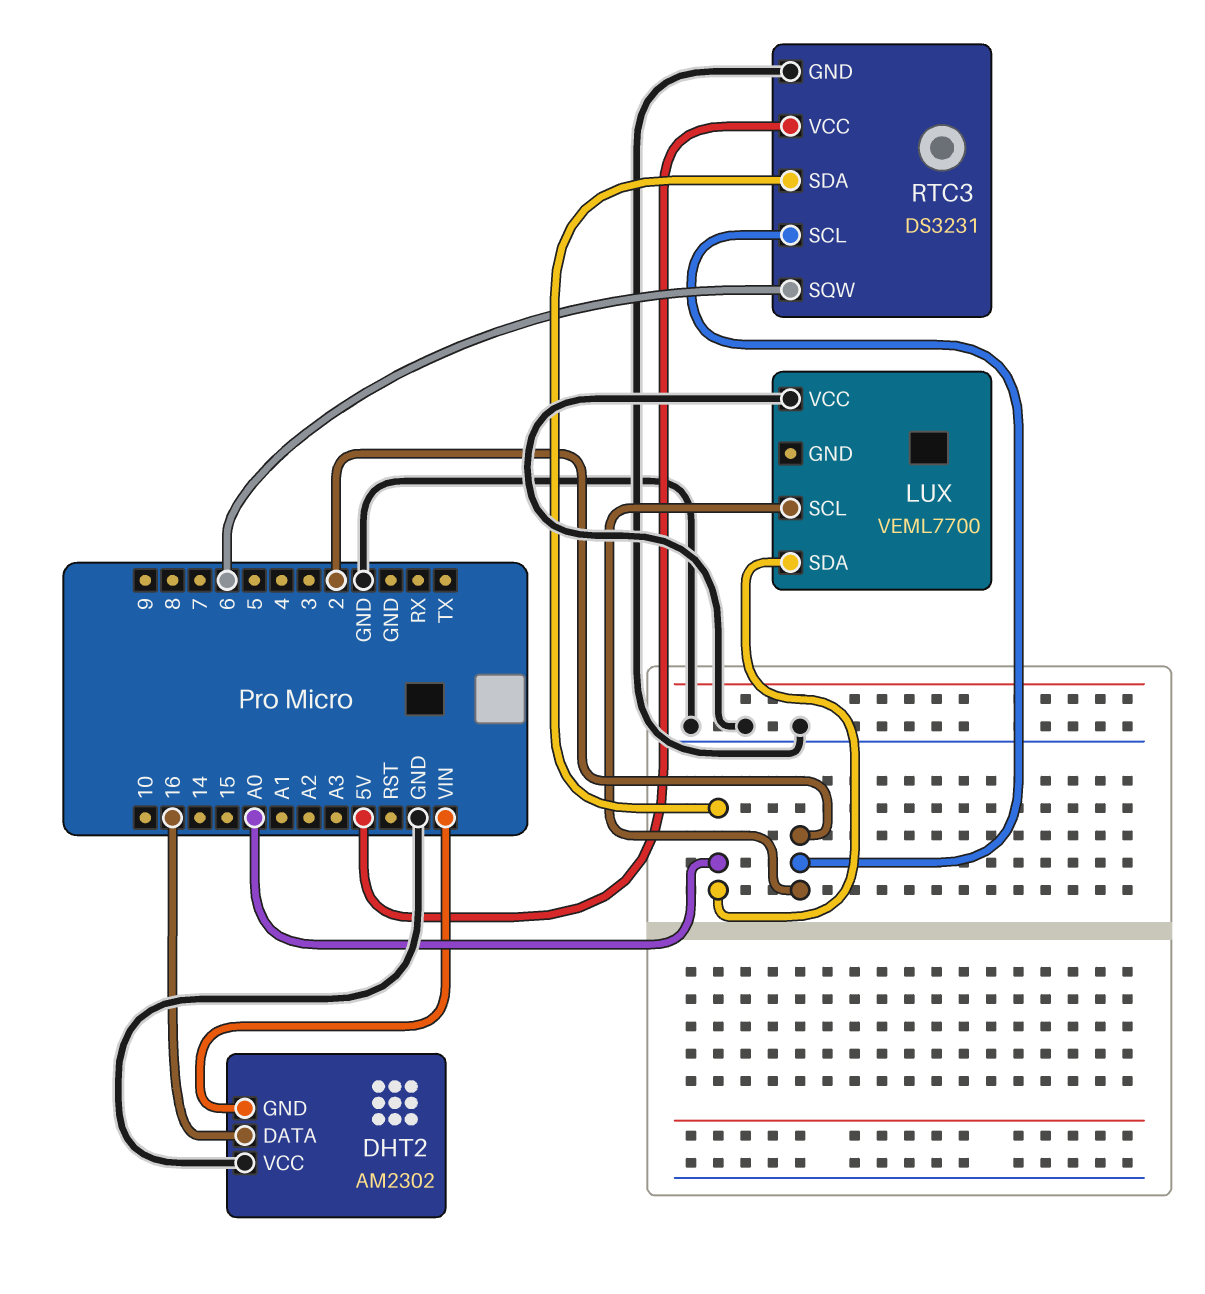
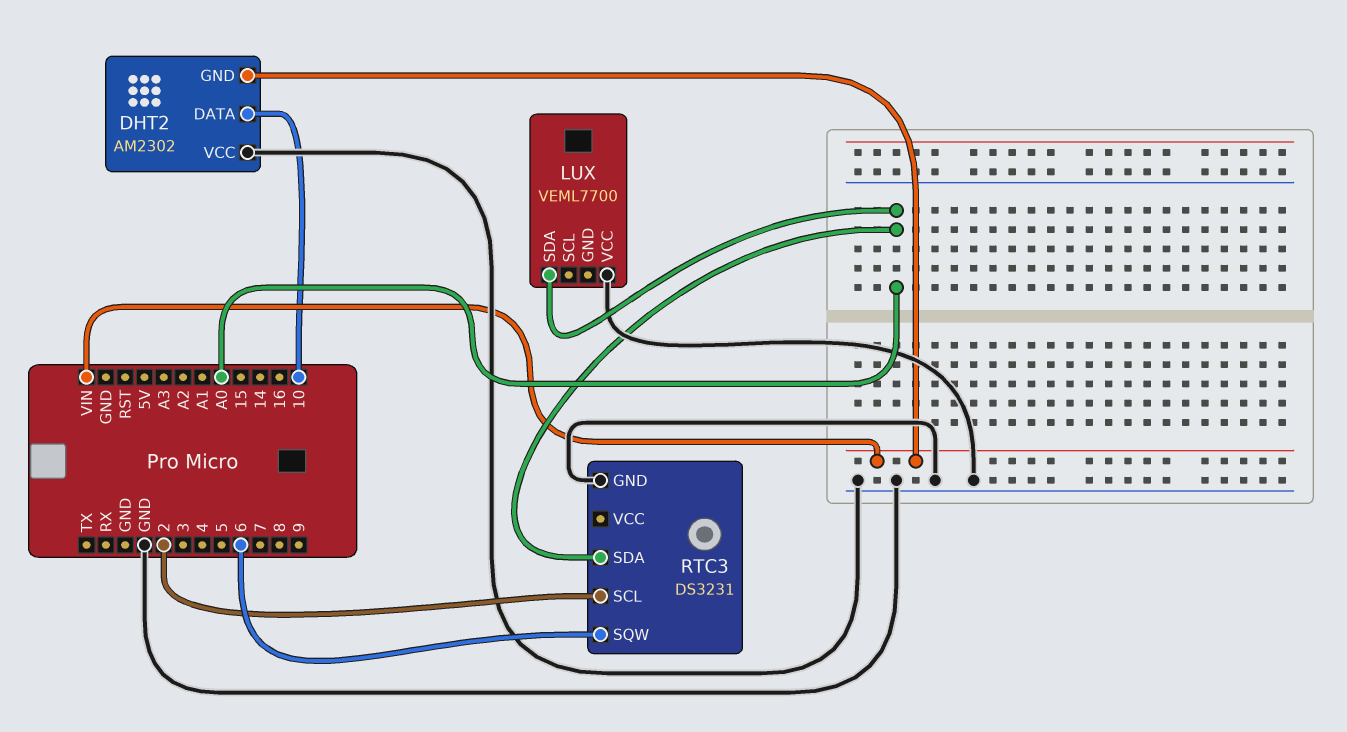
DHT2 pin DATA: 16 -> 10
LUX pin SCL: 2 -> none
RTC3 pin VCC: 5V -> none

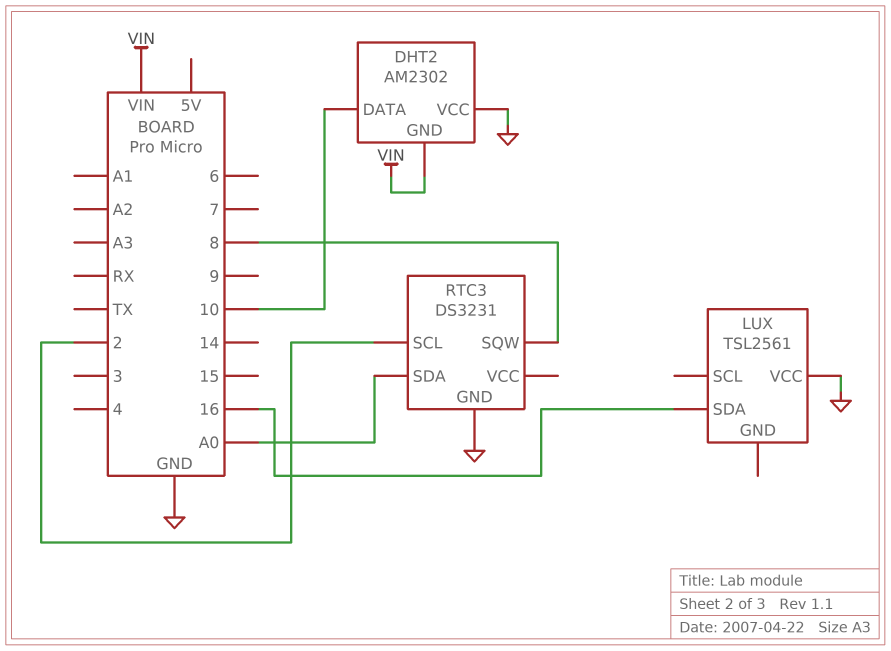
LUX: VEML7700 -> TSL2561
LUX pin SDA: A0 -> 16
RTC3 pin SQW: 6 -> 8

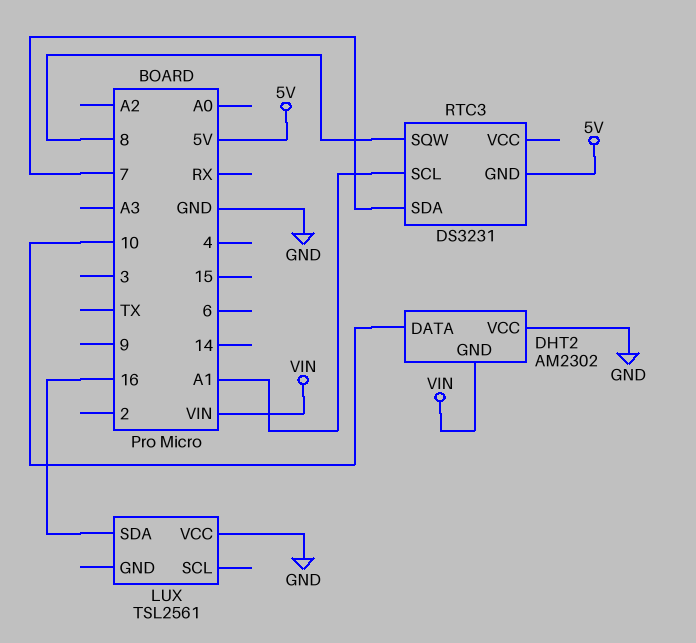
RTC3 pin GND: GND -> 5V
RTC3 pin SCL: 2 -> A1
RTC3 pin SDA: A0 -> 7

